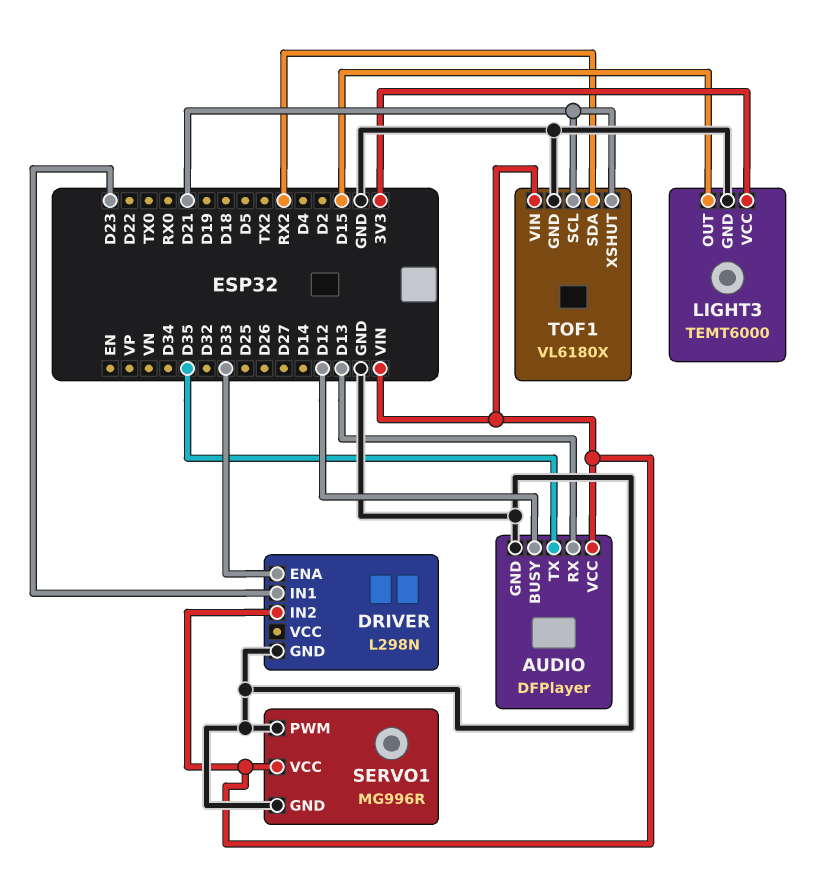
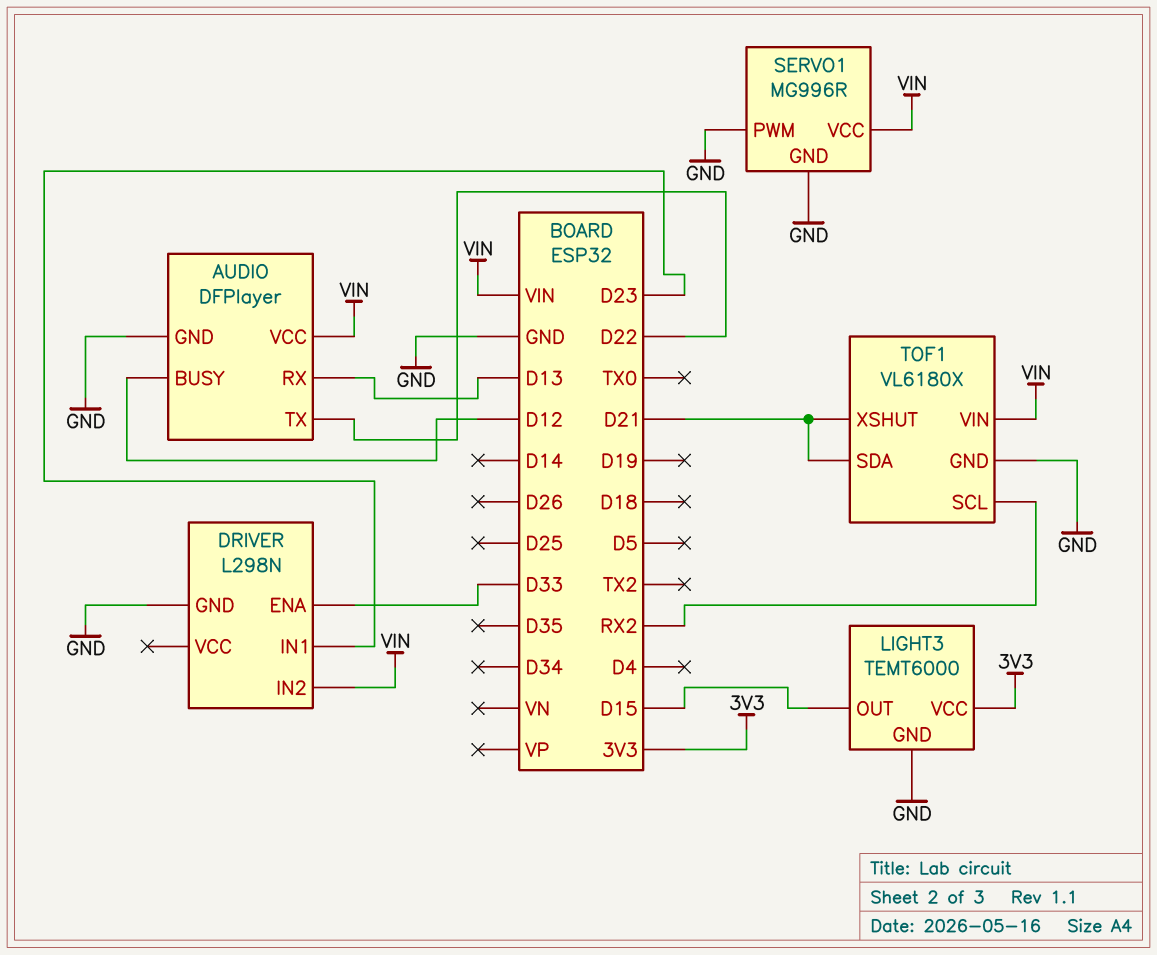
AUDIO pin TX: D35 -> D22
TOF1 pin SCL: D21 -> RX2
TOF1 pin SDA: RX2 -> D21

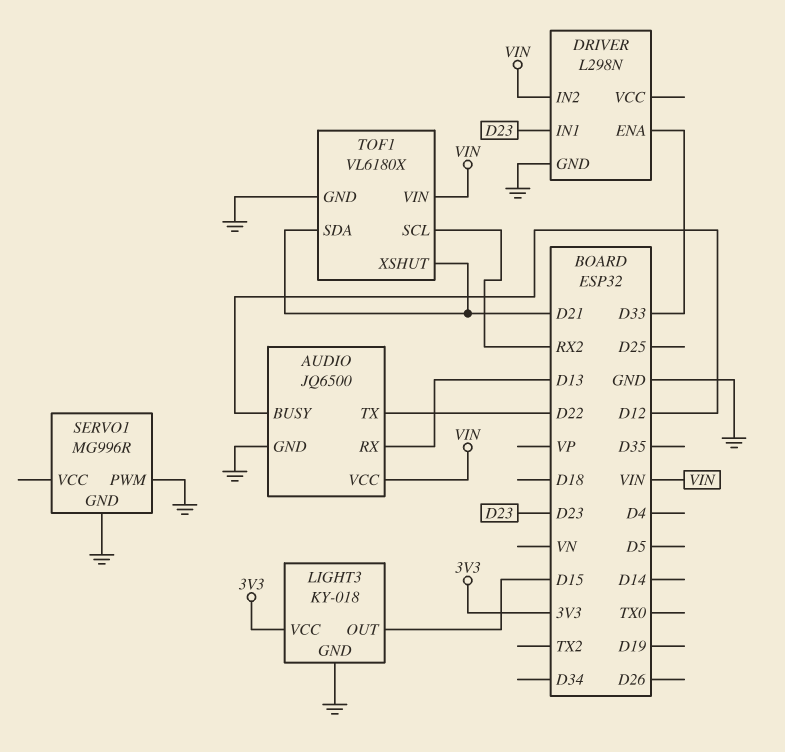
AUDIO: DFPlayer -> JQ6500
LIGHT3: TEMT6000 -> KY-018
SERVO1 pin VCC: VIN -> none

